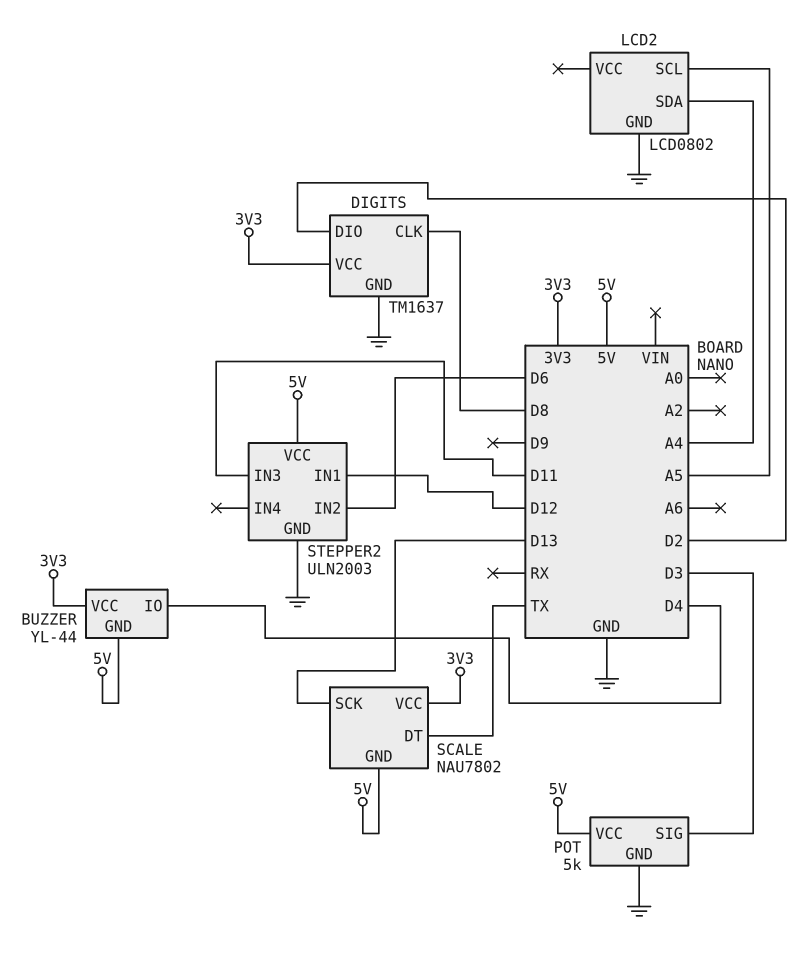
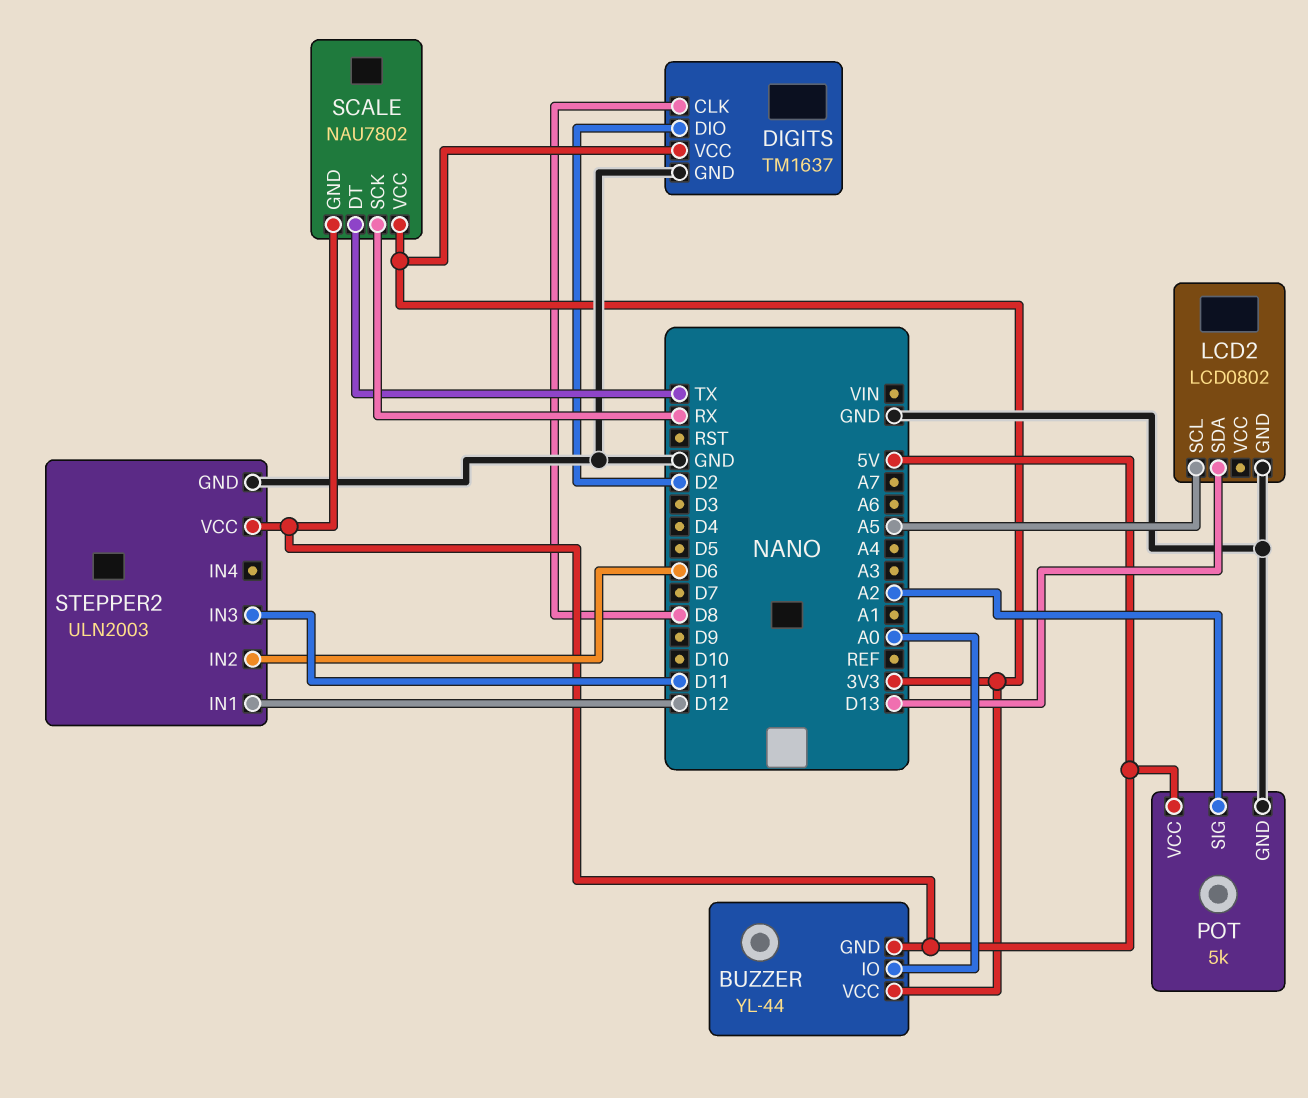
BUZZER pin IO: D4 -> A0
LCD2 pin SDA: A4 -> D13
POT pin SIG: D3 -> A2
SCALE pin SCK: D13 -> RX

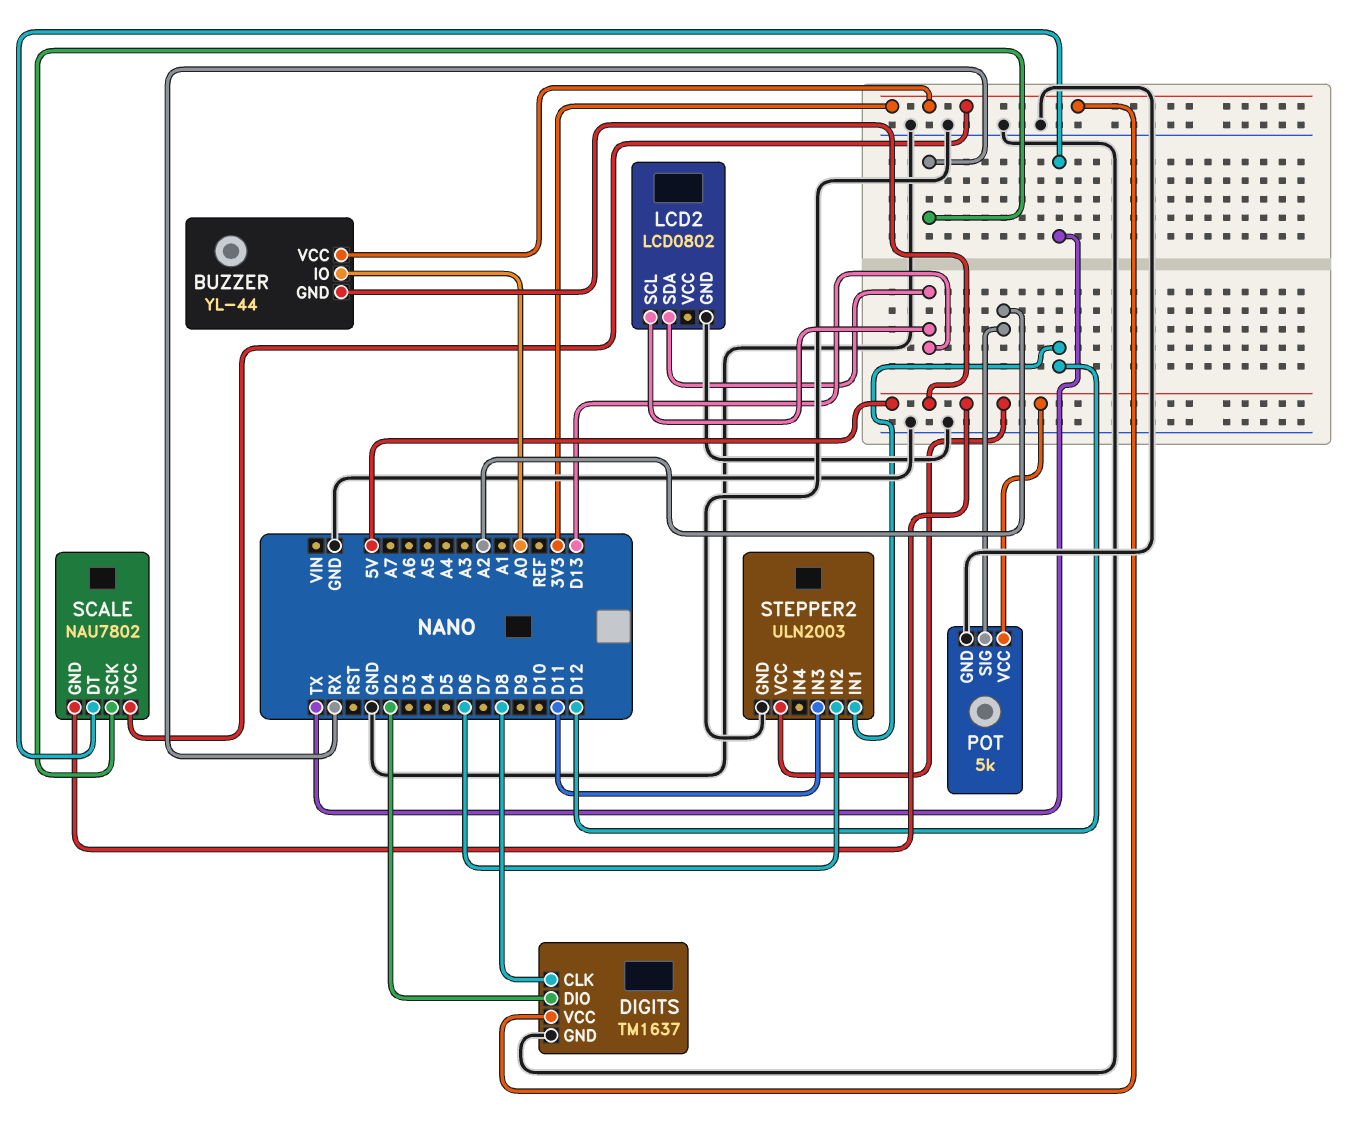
LCD2 pin SCL: A5 -> D13

